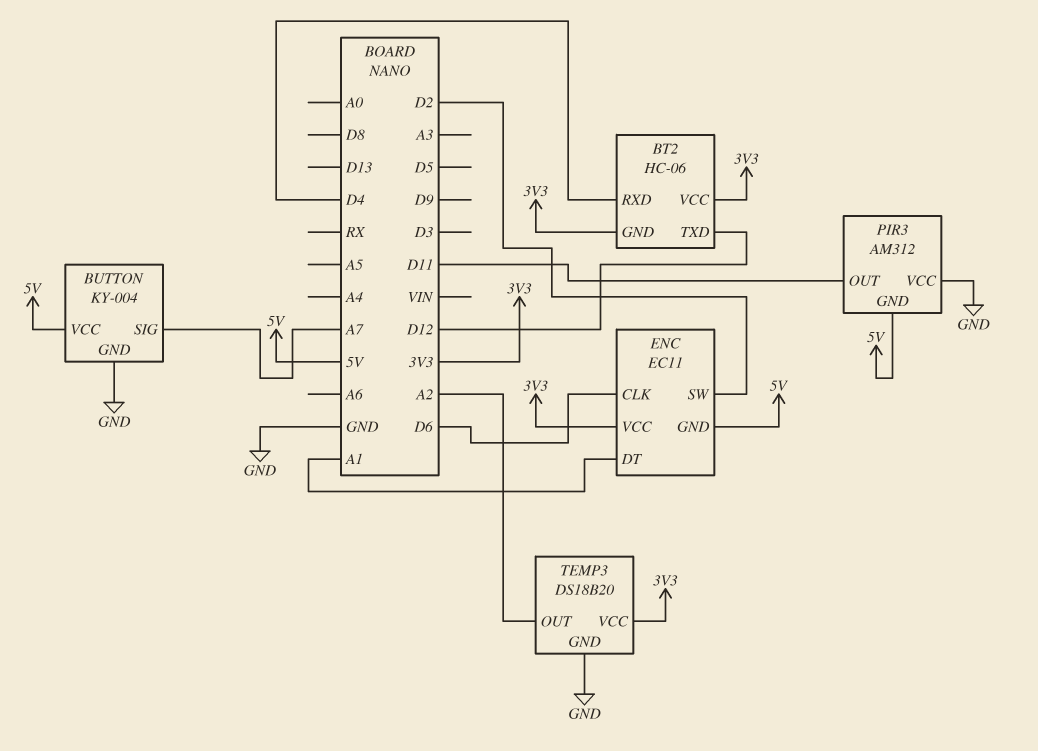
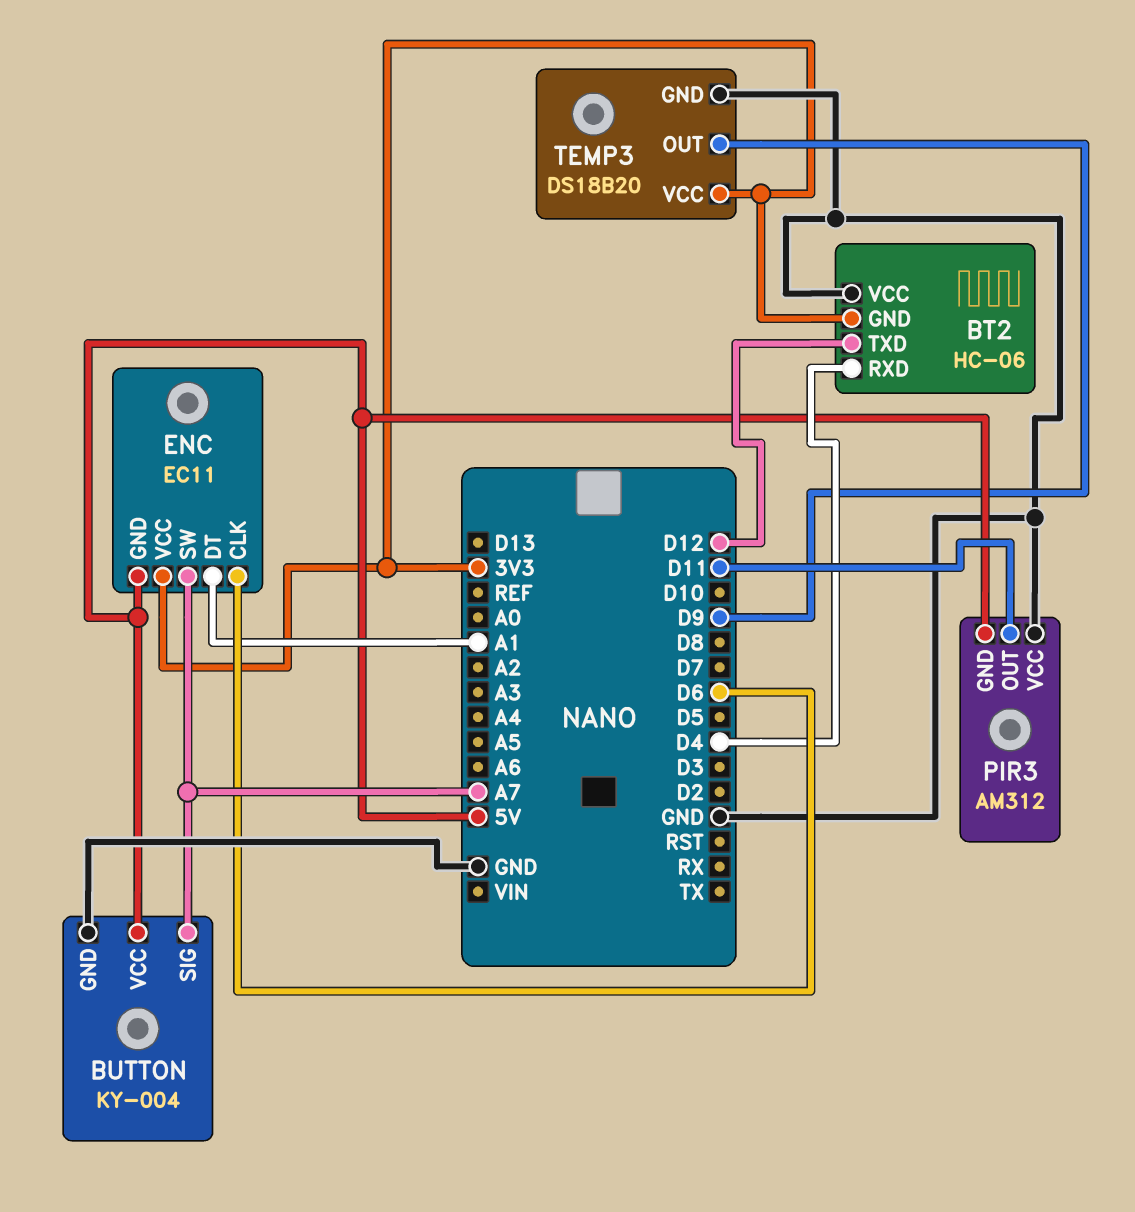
BT2 pin VCC: 3V3 -> GND
ENC pin SW: D2 -> A7
TEMP3 pin OUT: A2 -> D9

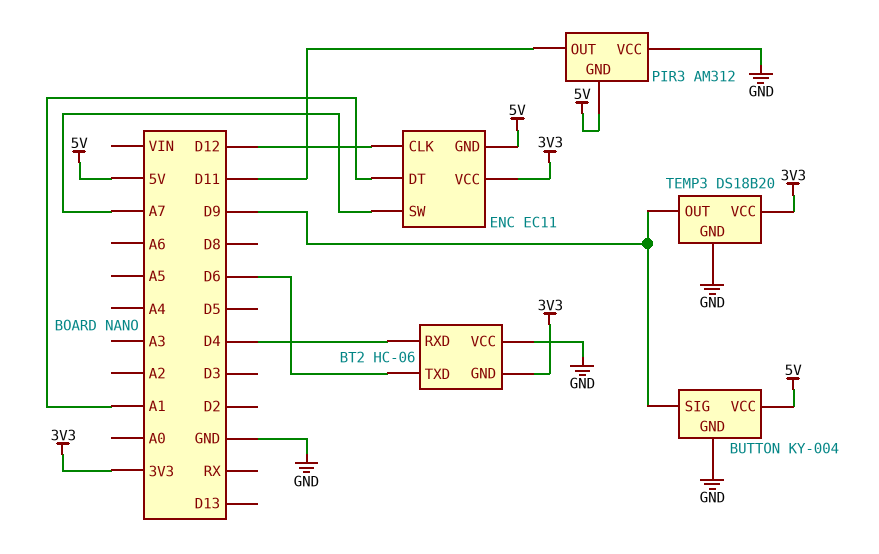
BT2 pin TXD: D12 -> D6
BUTTON pin SIG: A7 -> D9
ENC pin CLK: D6 -> D12

